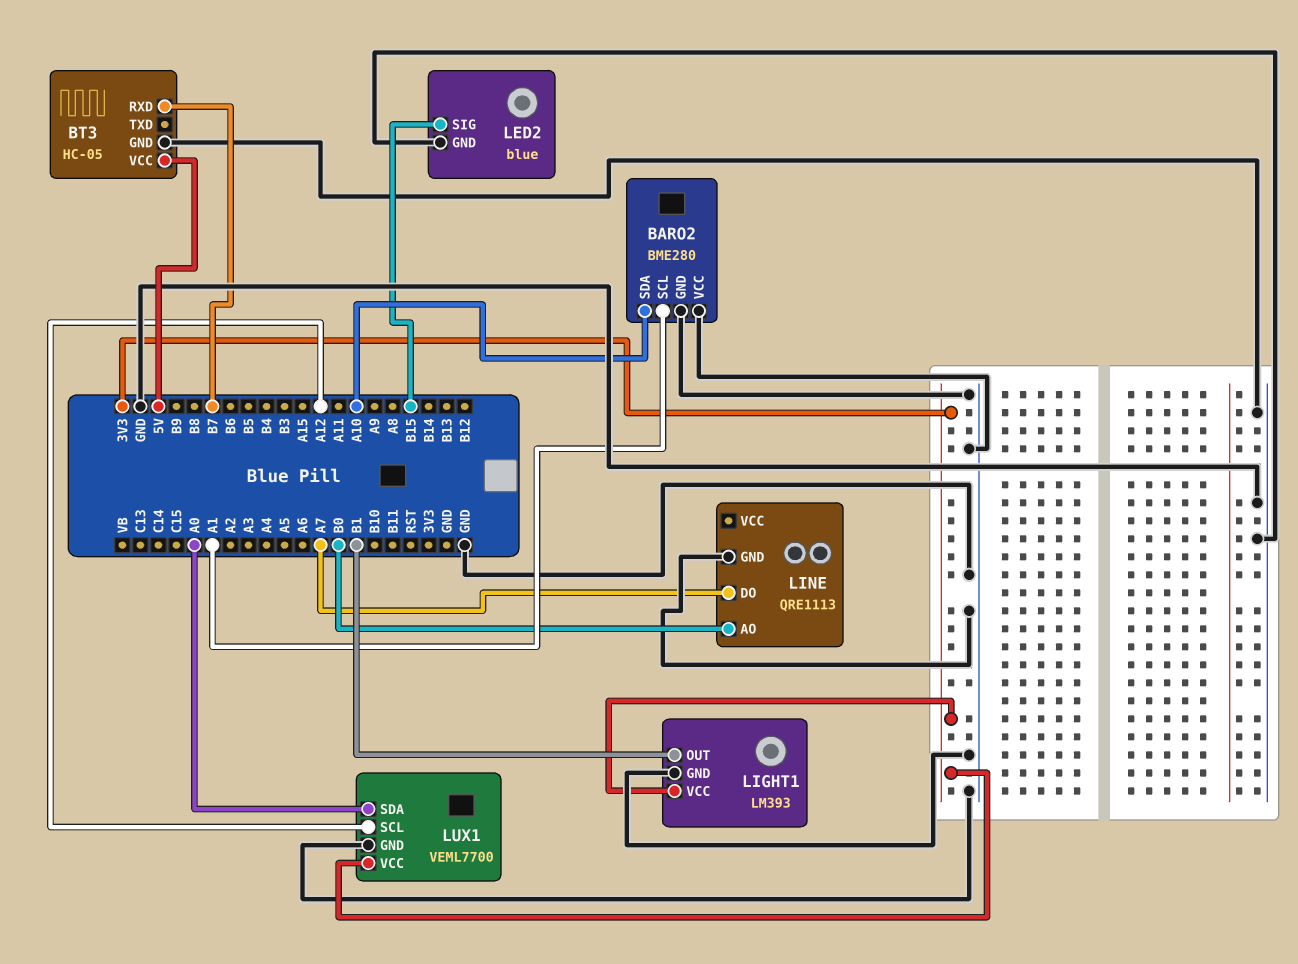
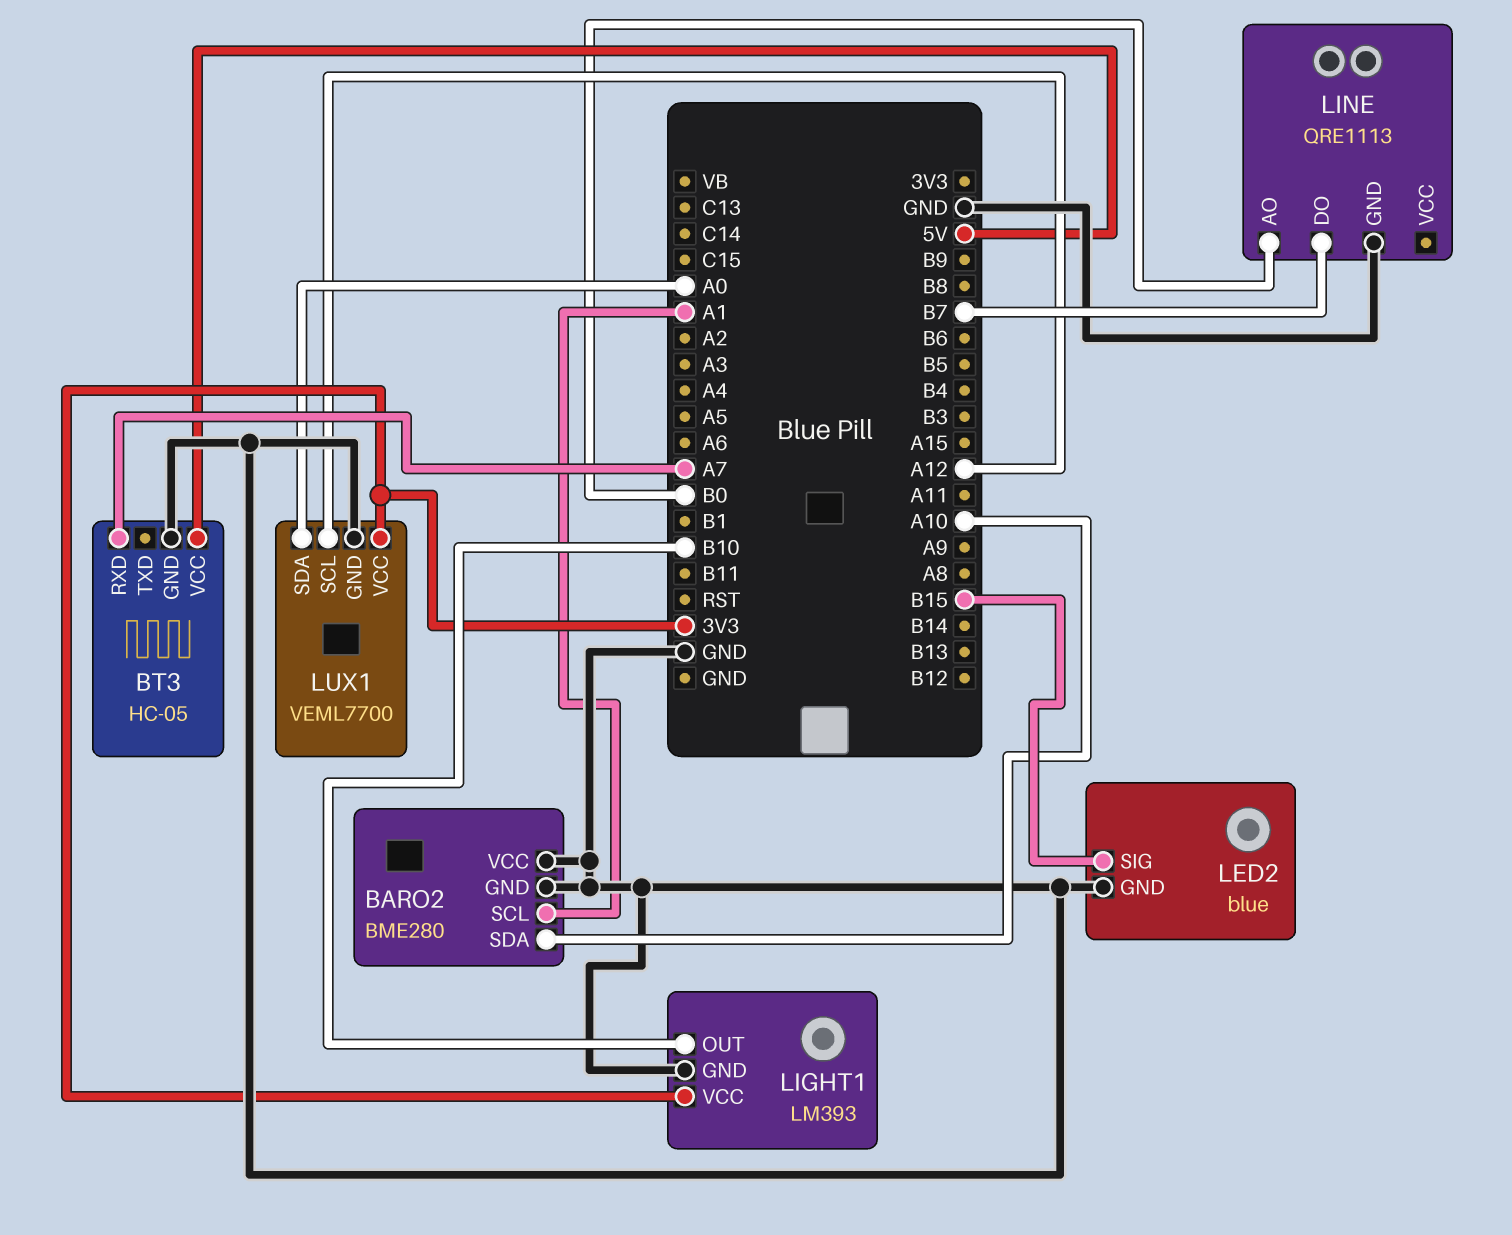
BT3 pin RXD: B7 -> A7
LIGHT1 pin OUT: B1 -> B10
LINE pin DO: A7 -> B7

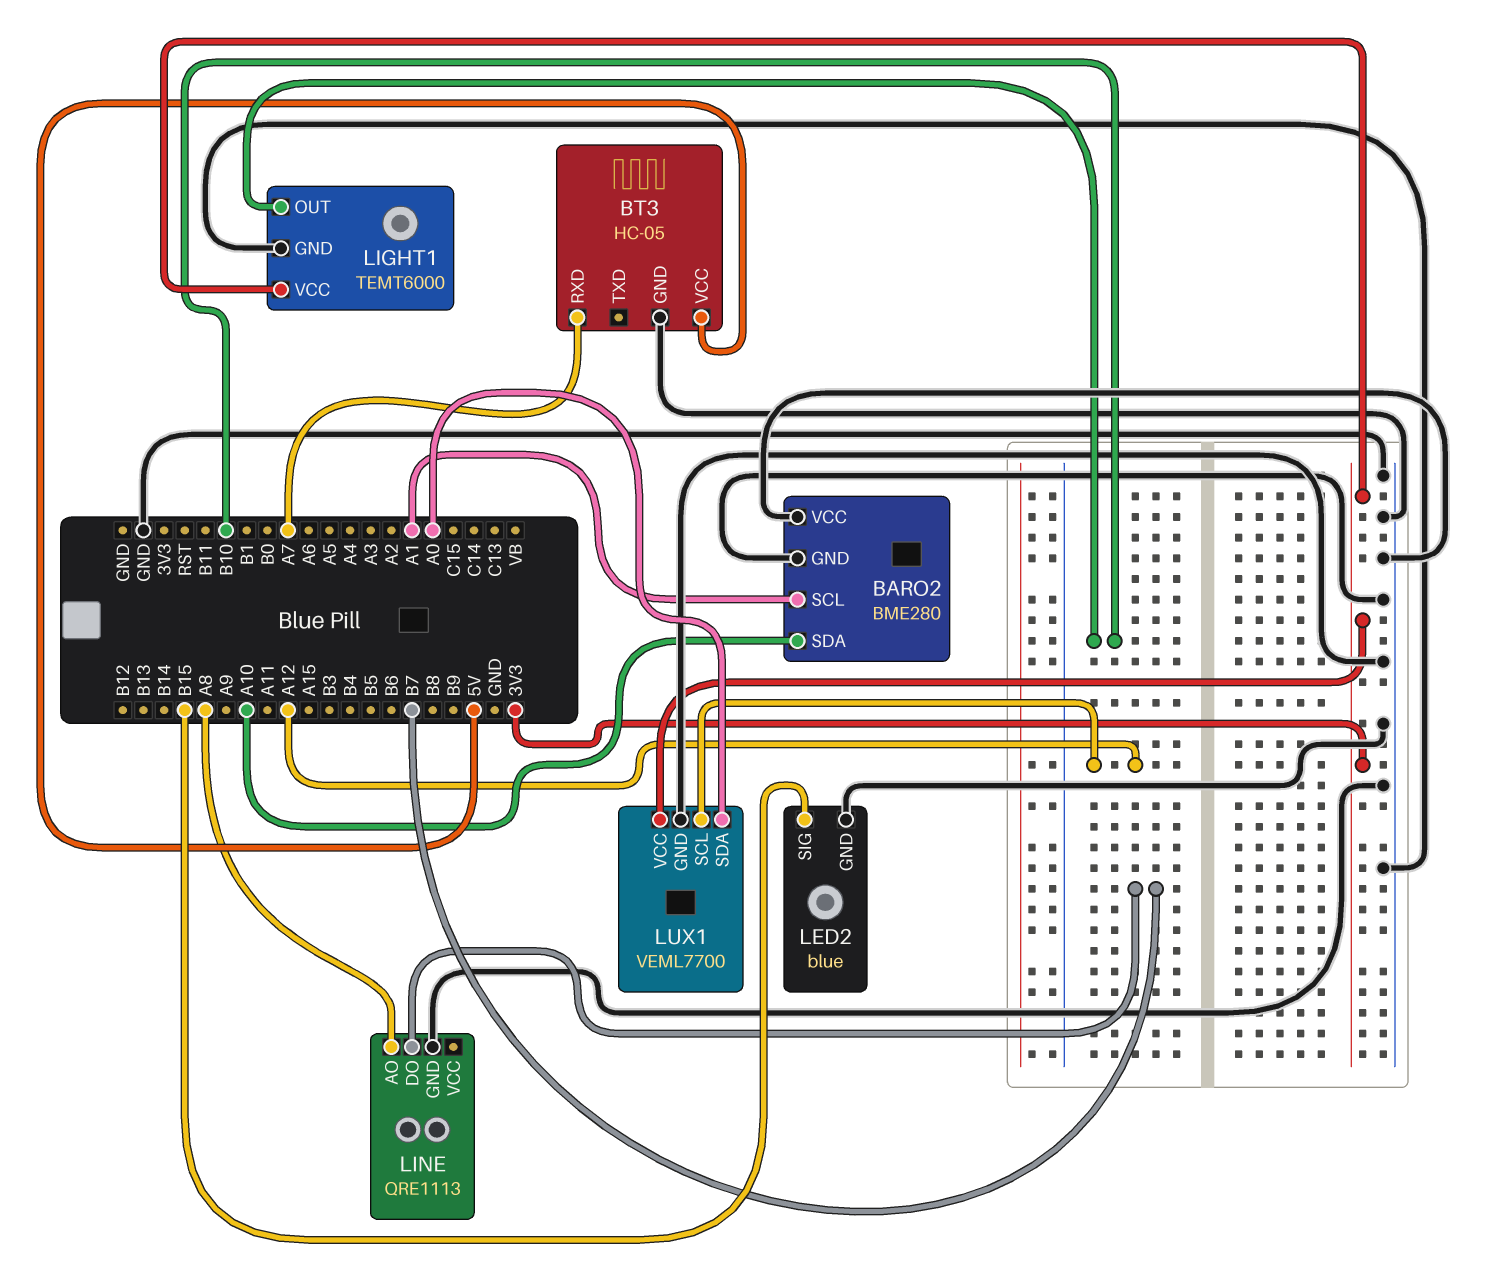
LIGHT1: LM393 -> TEMT6000
LINE pin AO: B0 -> A8

